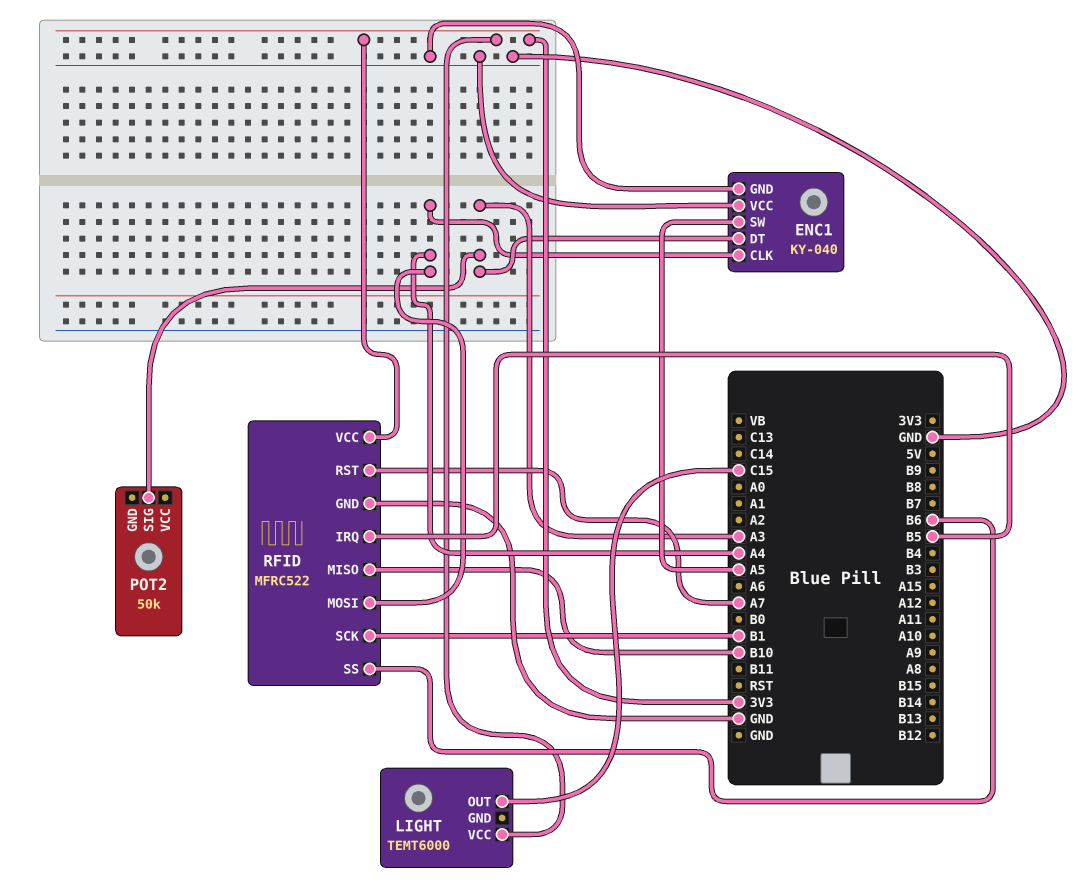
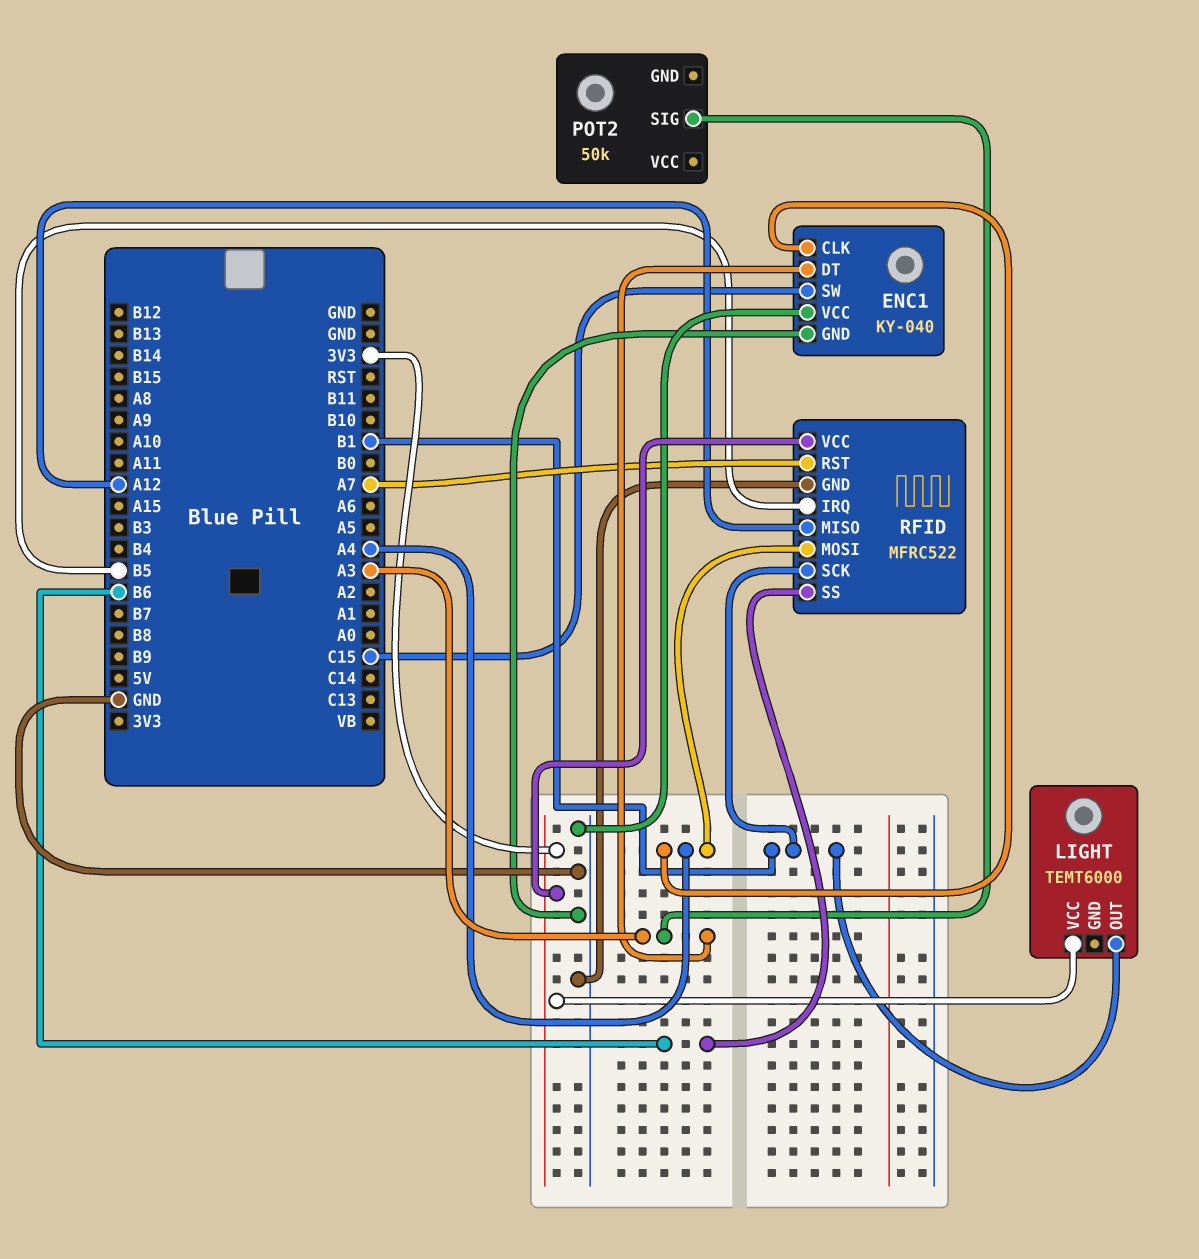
ENC1 pin SW: A5 -> C15
LIGHT pin OUT: C15 -> B1
RFID pin MISO: B10 -> A12

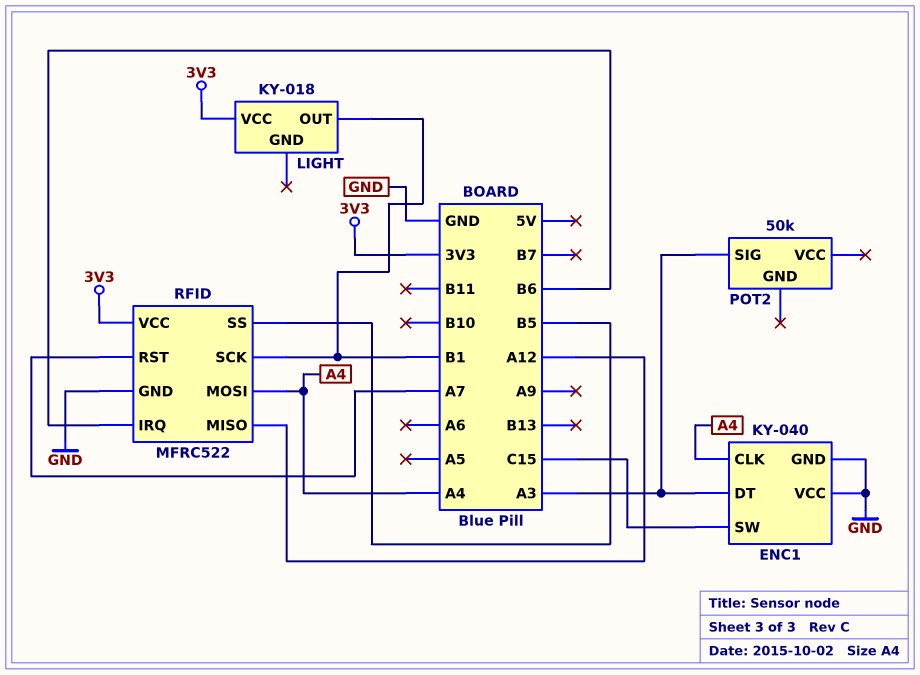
LIGHT: TEMT6000 -> KY-018
RFID pin IRQ: B5 -> B6
RFID pin SS: B6 -> B5

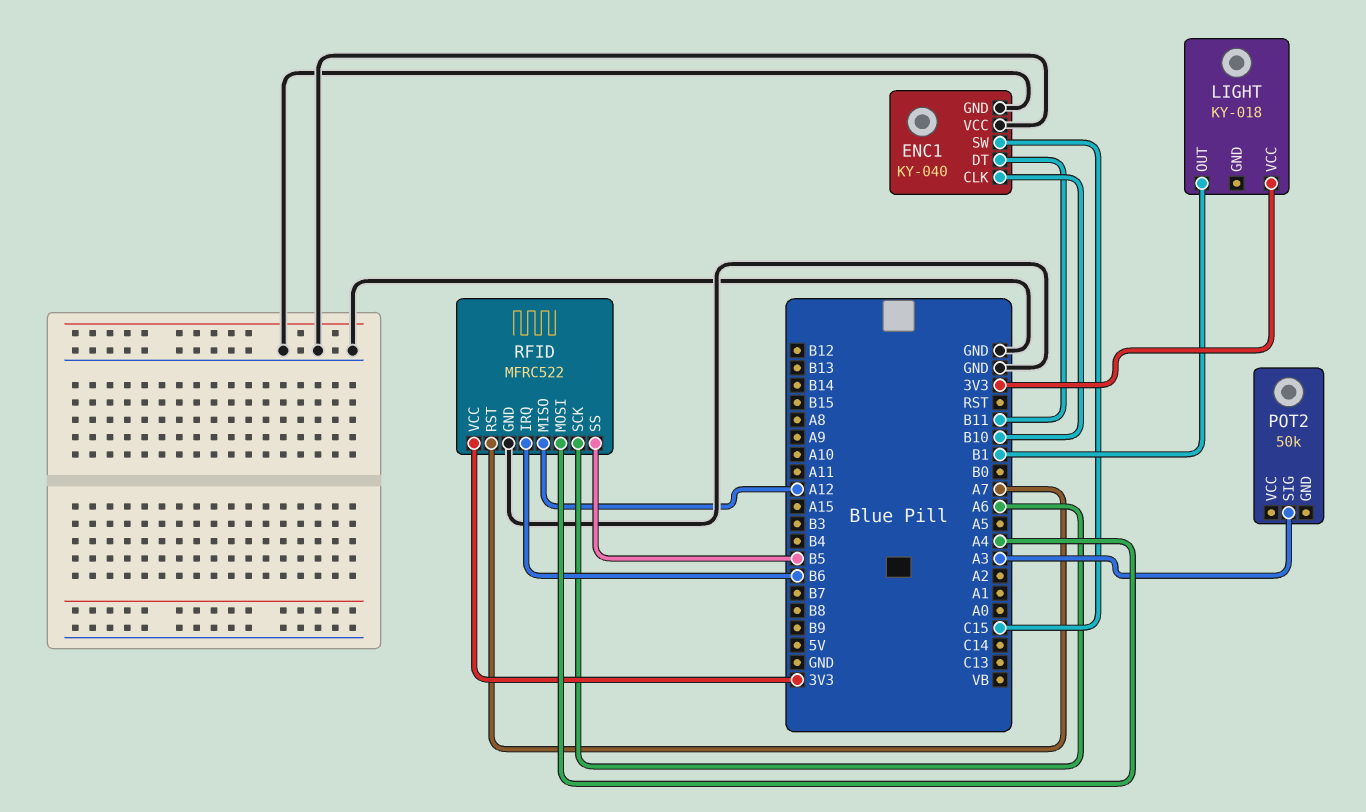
ENC1 pin CLK: A4 -> B10
ENC1 pin DT: A3 -> B11
RFID pin SCK: B1 -> A6

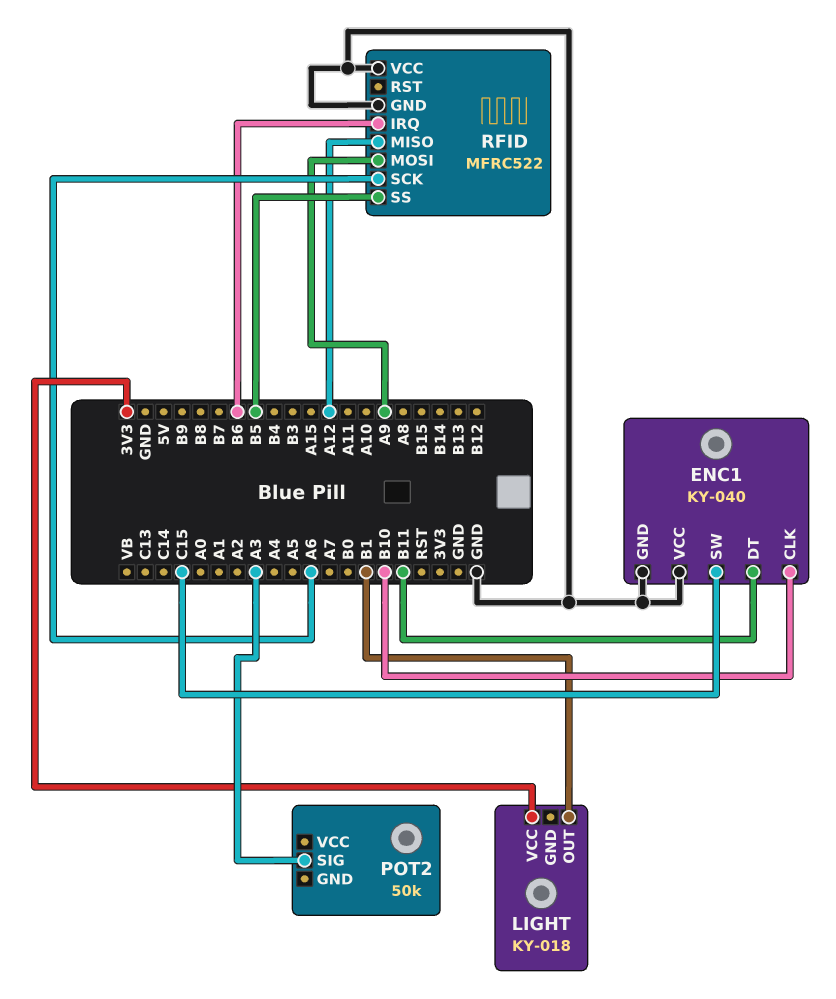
RFID pin MOSI: A4 -> A9
RFID pin RST: A7 -> none
RFID pin VCC: 3V3 -> GND

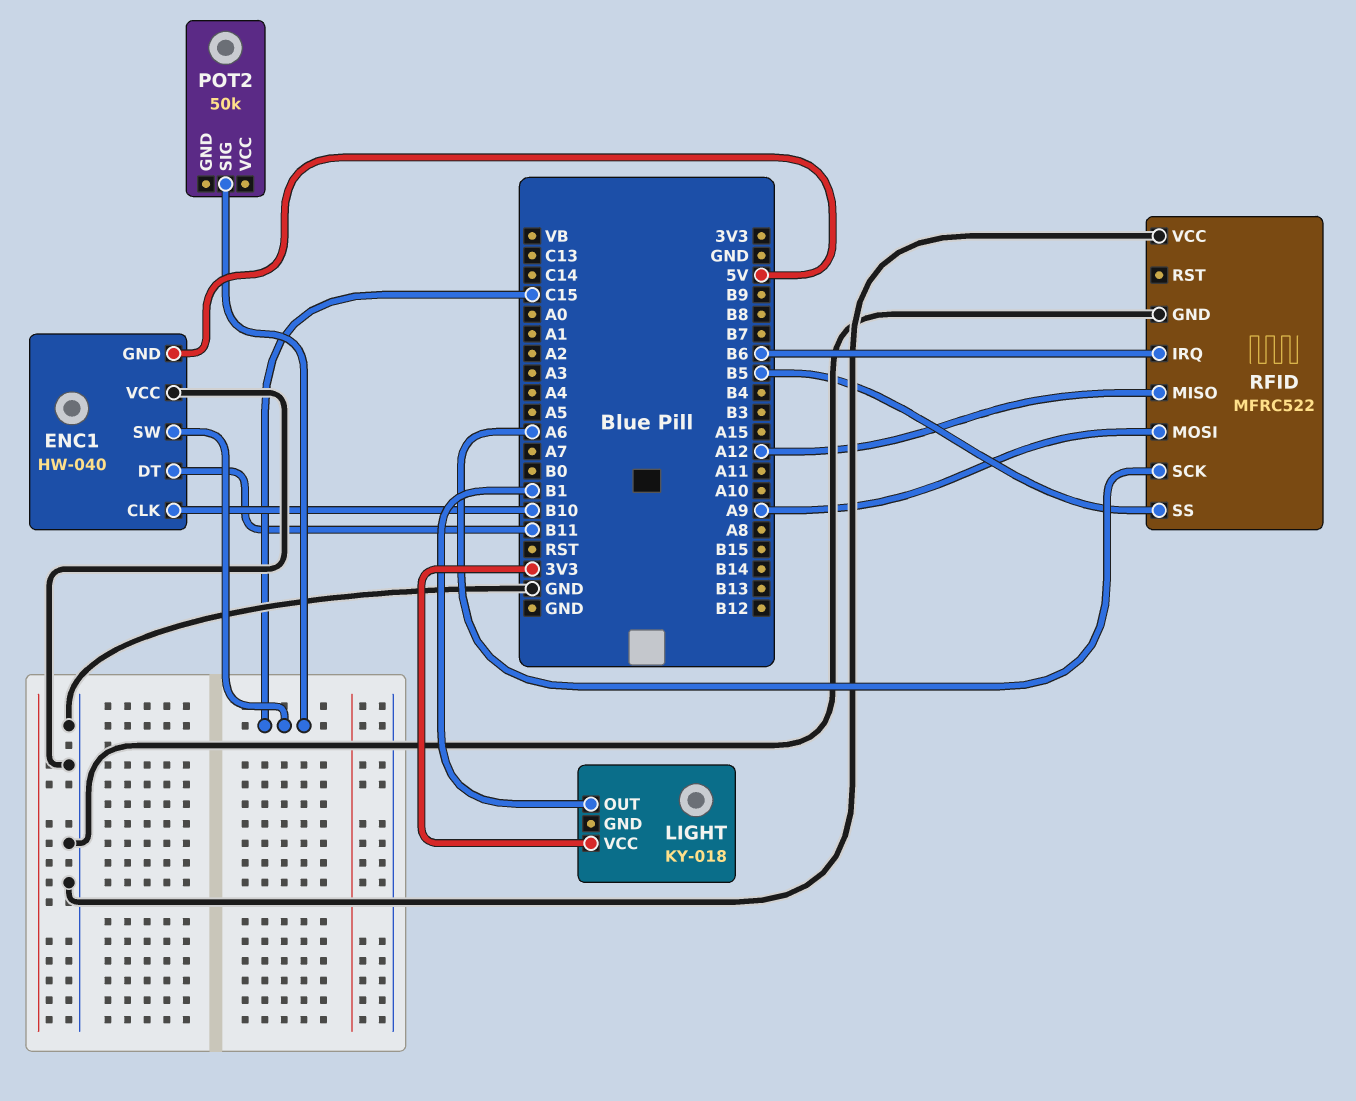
ENC1: KY-040 -> HW-040
ENC1 pin GND: GND -> 5V
POT2 pin SIG: A3 -> C15

